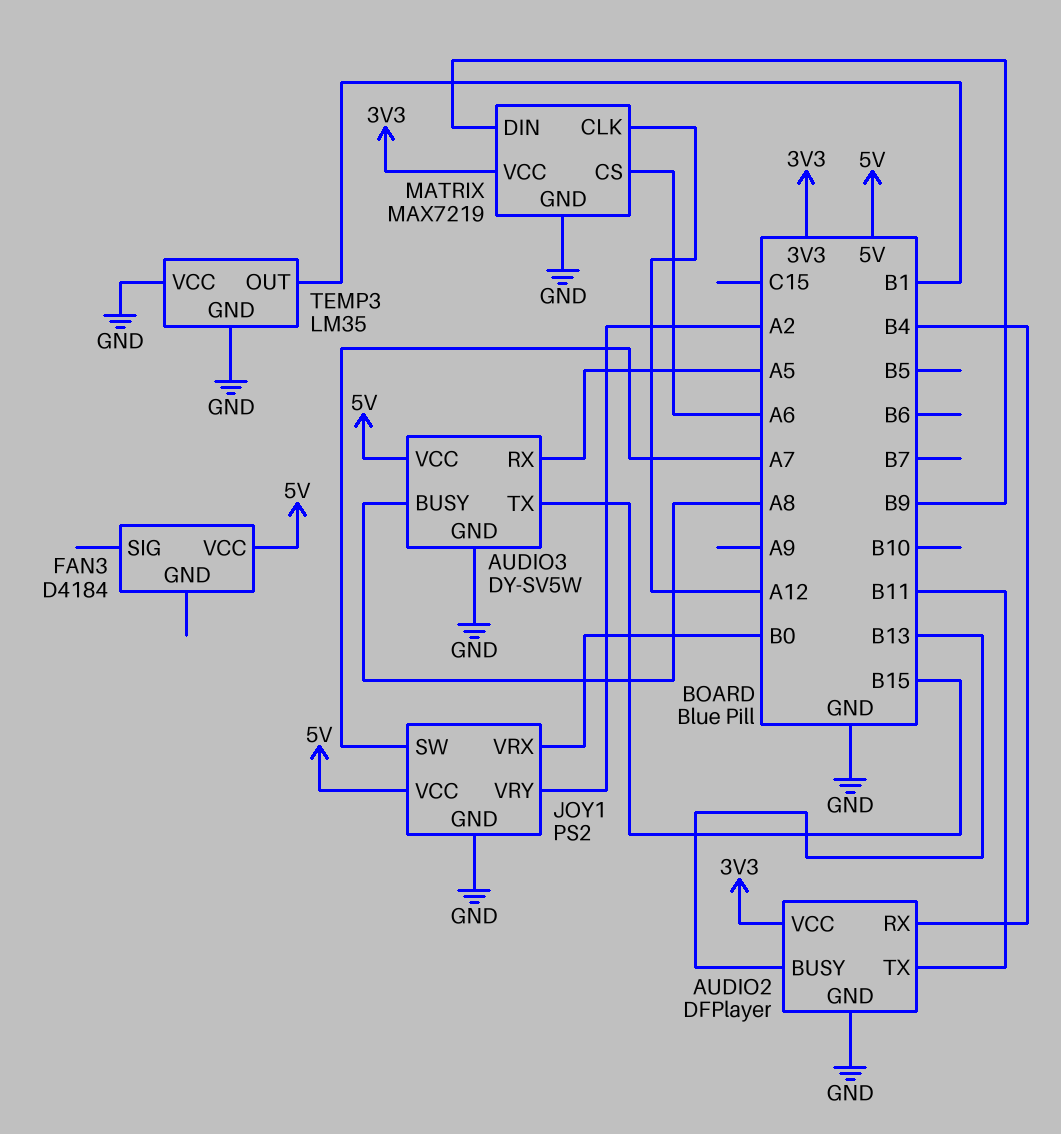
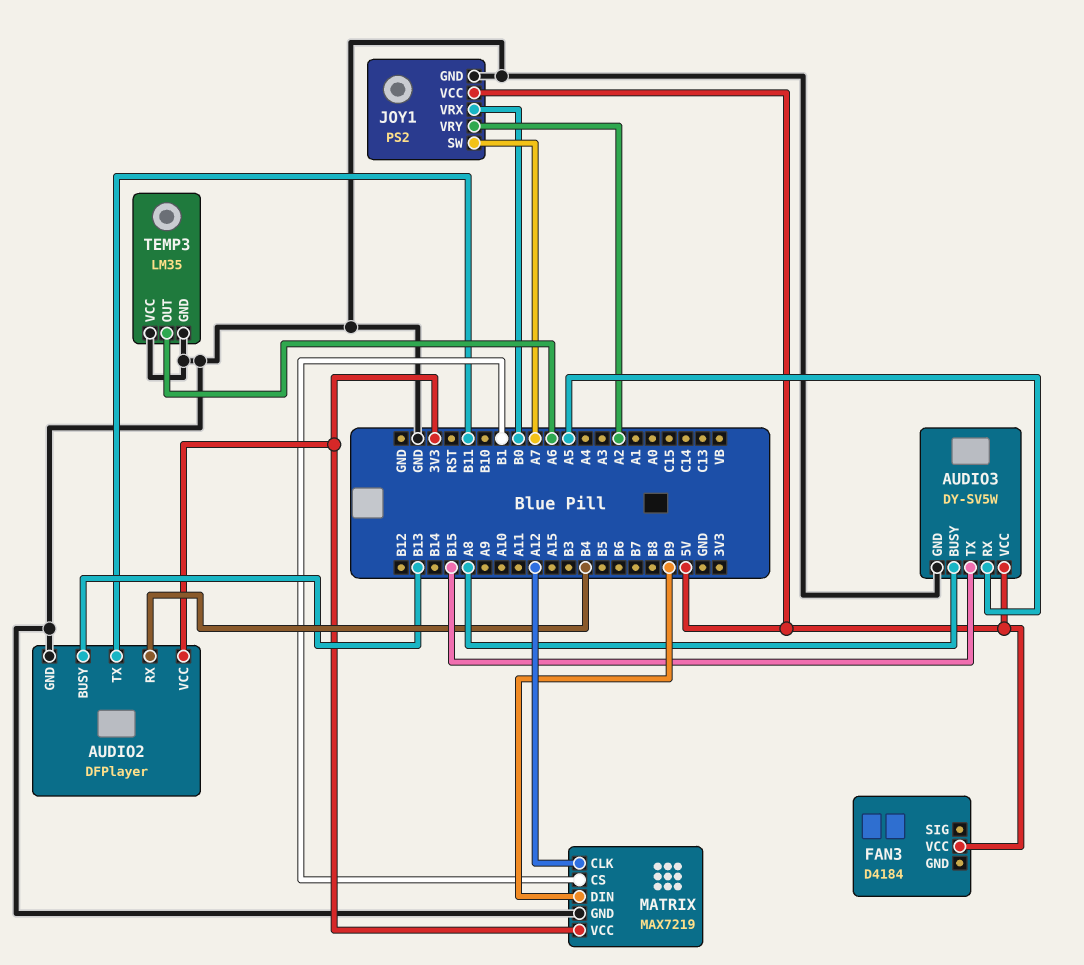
MATRIX pin CS: A6 -> B1
TEMP3 pin OUT: B1 -> A6

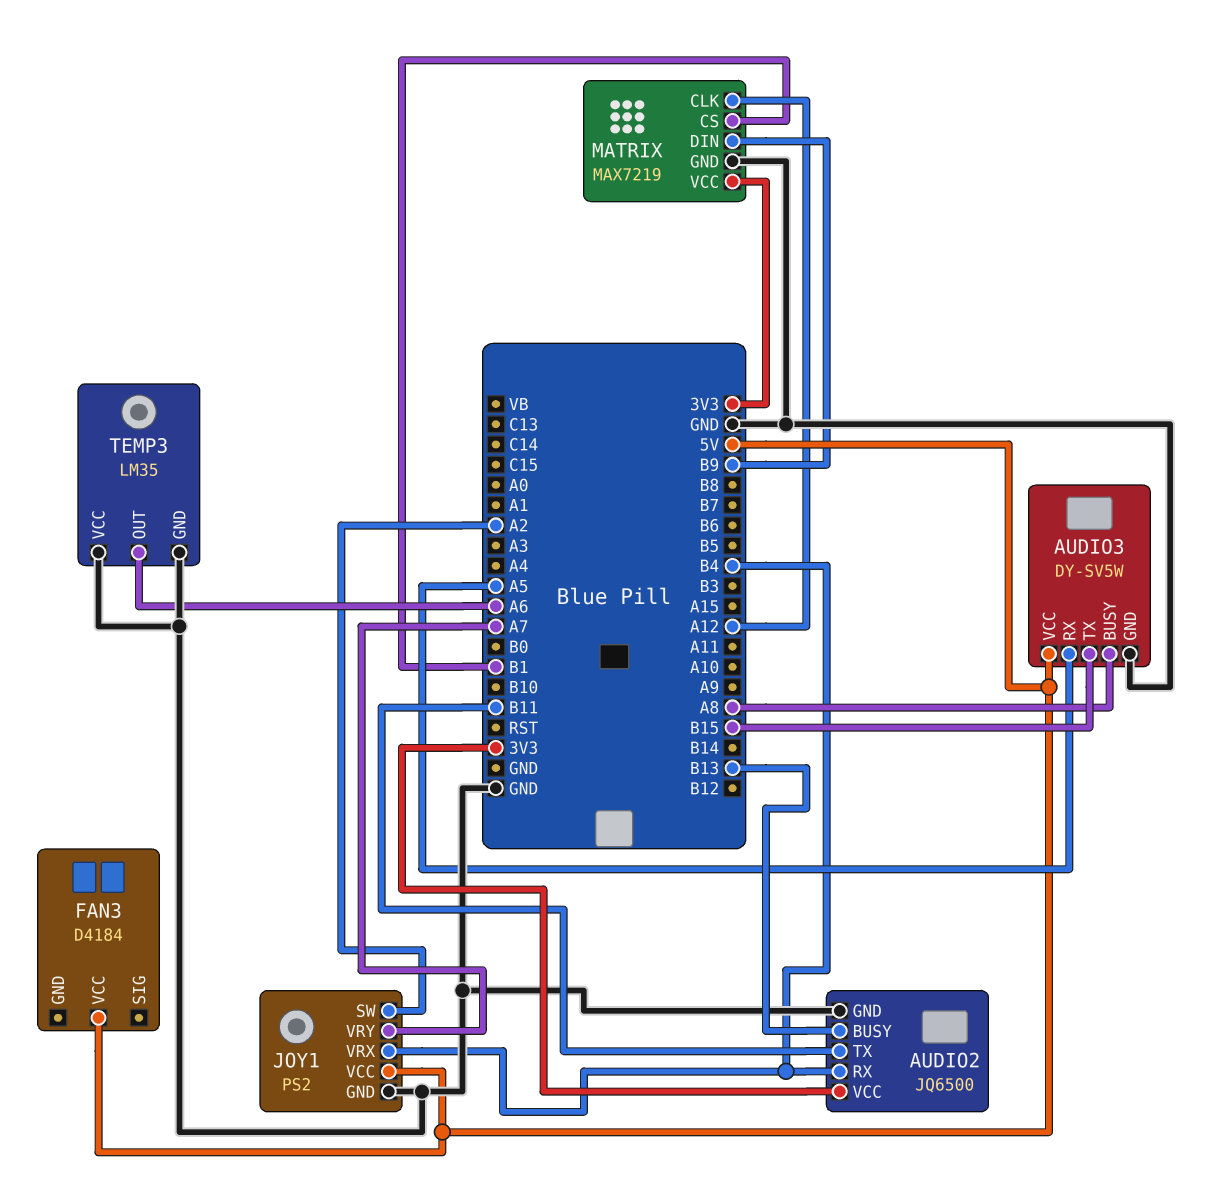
AUDIO2: DFPlayer -> JQ6500
JOY1 pin SW: A7 -> A2
JOY1 pin VRX: B0 -> B4
JOY1 pin VRY: A2 -> A7

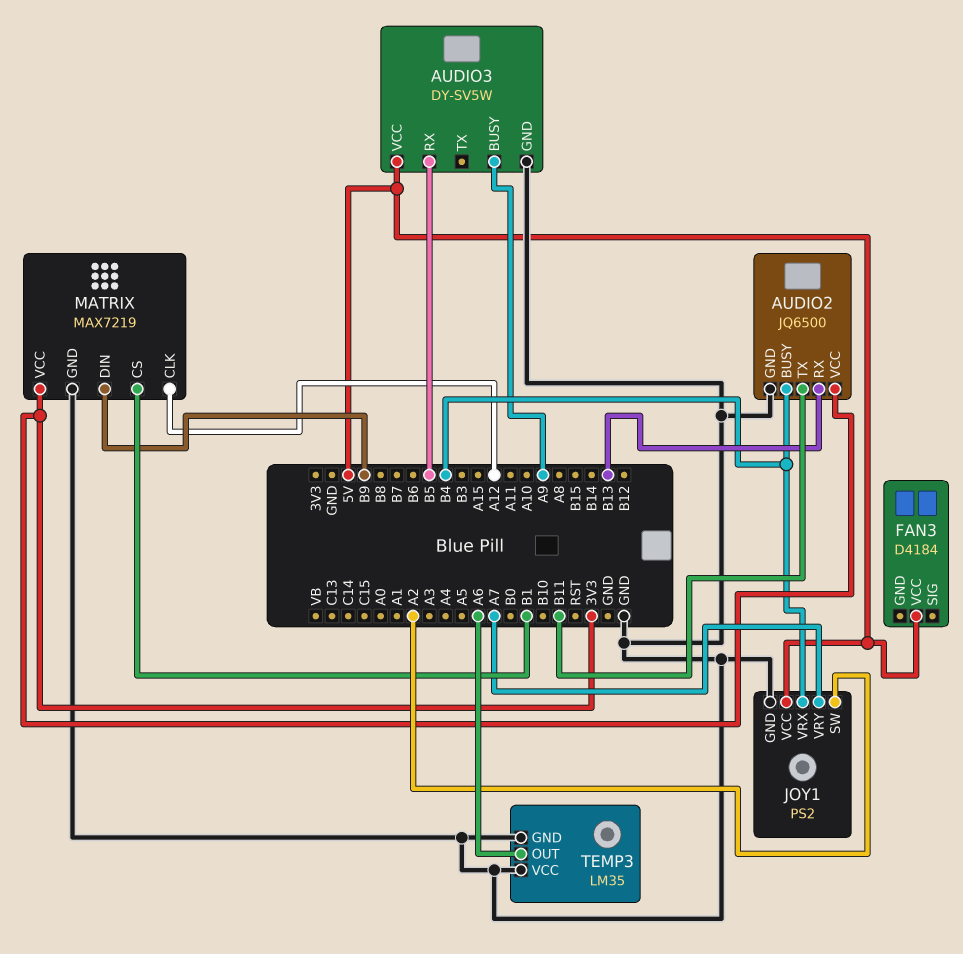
AUDIO2 pin BUSY: B13 -> B4
AUDIO2 pin RX: B4 -> B13
AUDIO3 pin BUSY: A8 -> A9
AUDIO3 pin RX: A5 -> B5
AUDIO3 pin TX: B15 -> none

